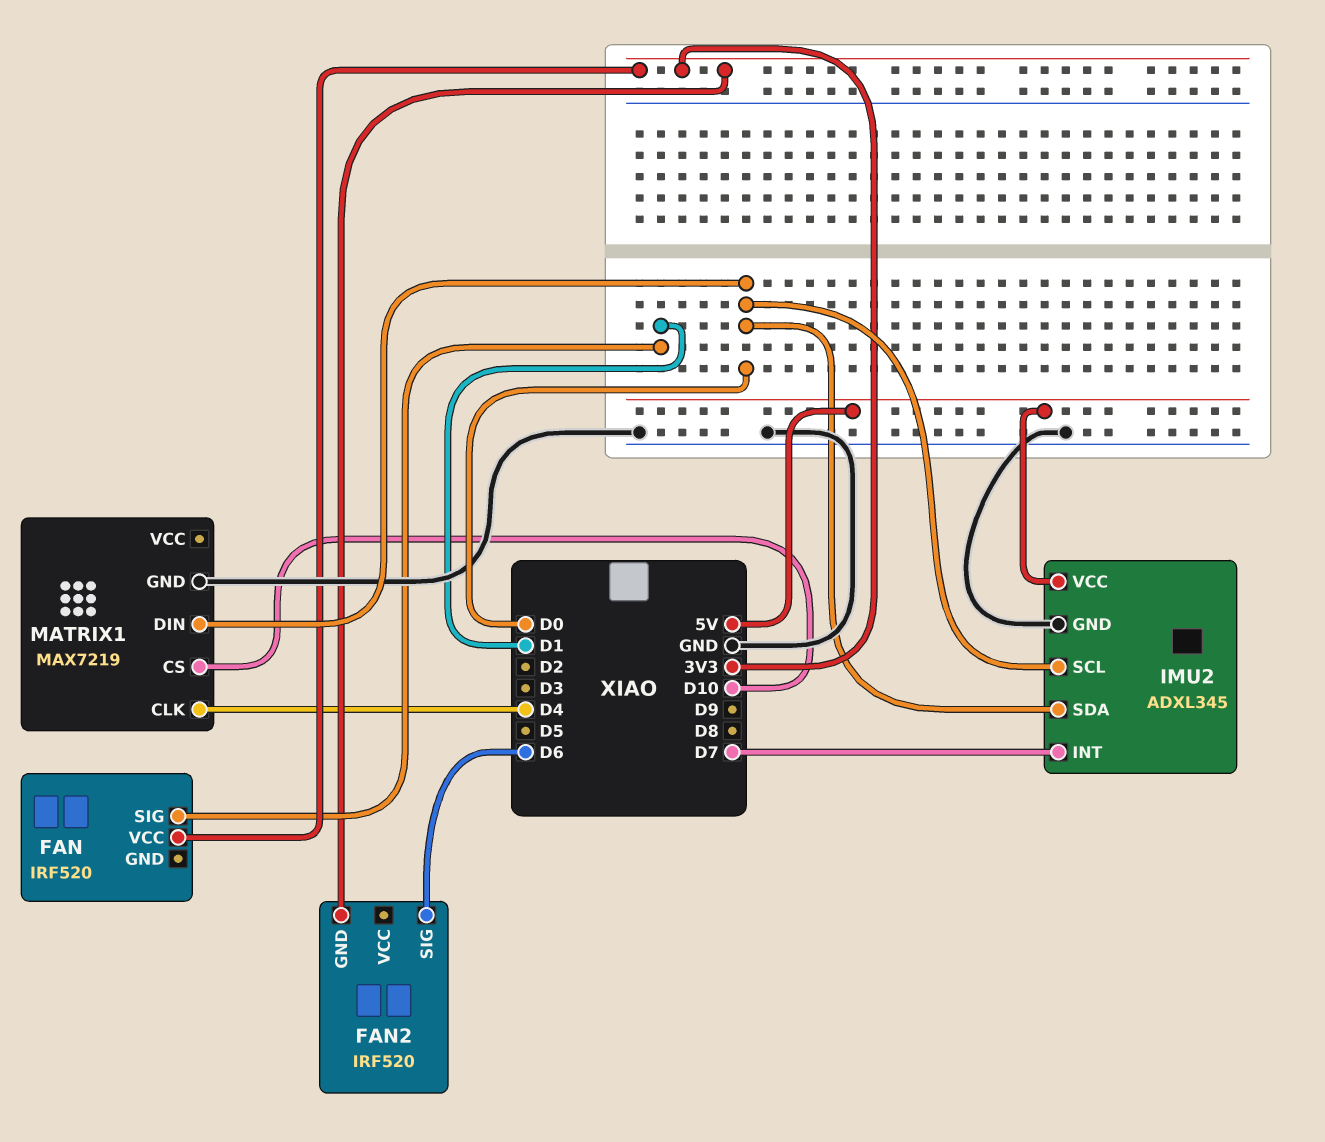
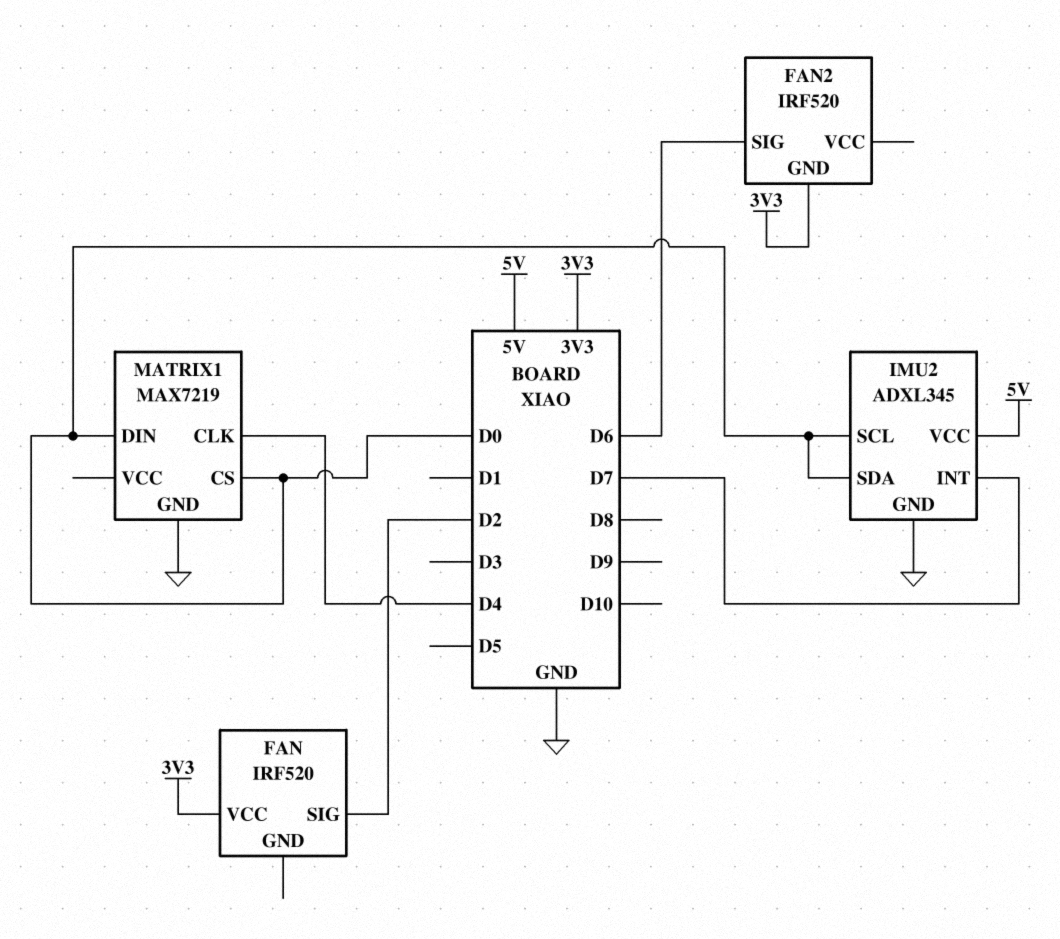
FAN pin SIG: D1 -> D2
MATRIX1 pin CS: D10 -> D0

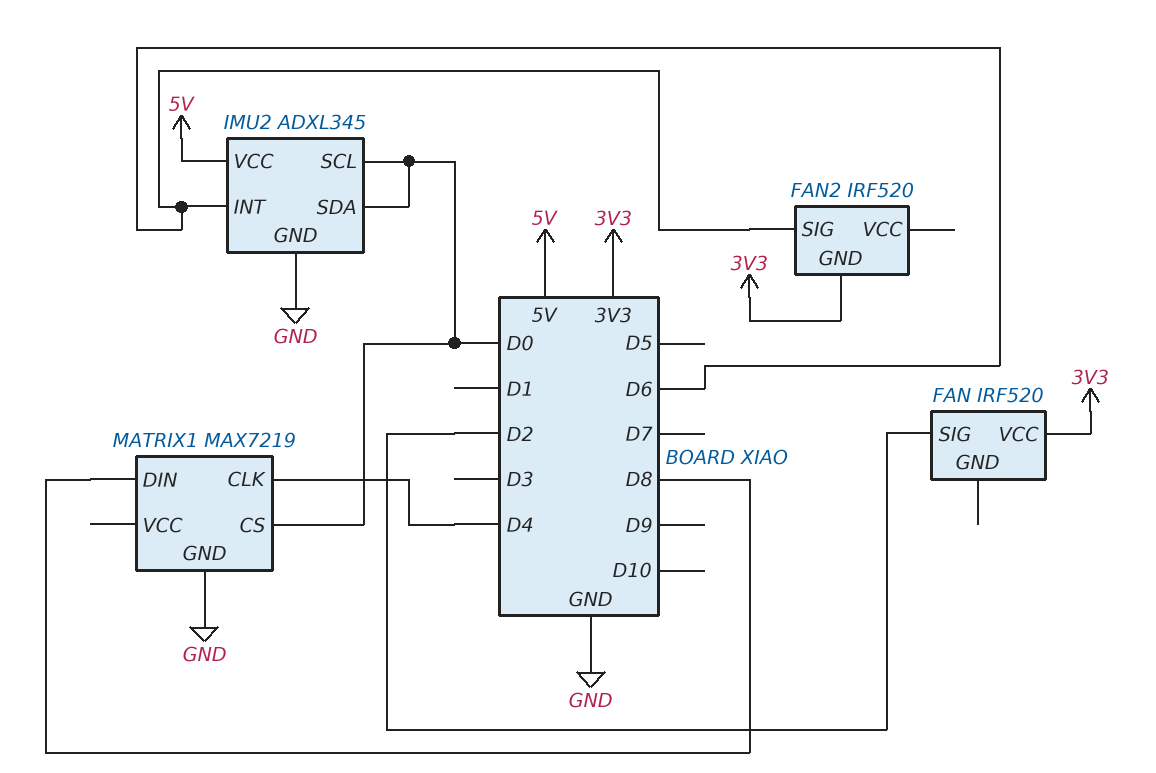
IMU2 pin INT: D7 -> D6
MATRIX1 pin DIN: D0 -> D8

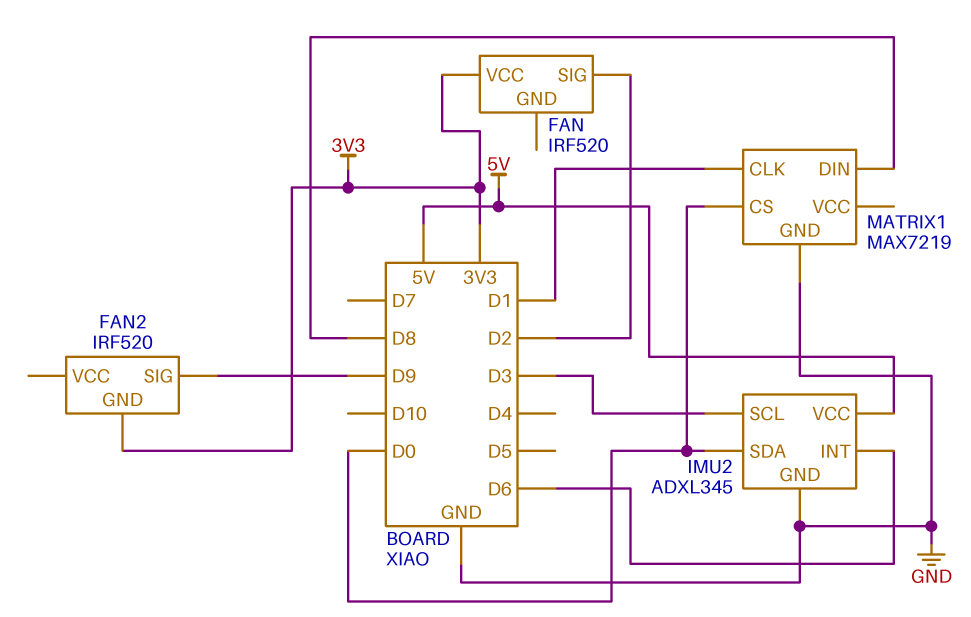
FAN2 pin SIG: D6 -> D9
IMU2 pin SCL: D0 -> D3
MATRIX1 pin CLK: D4 -> D1

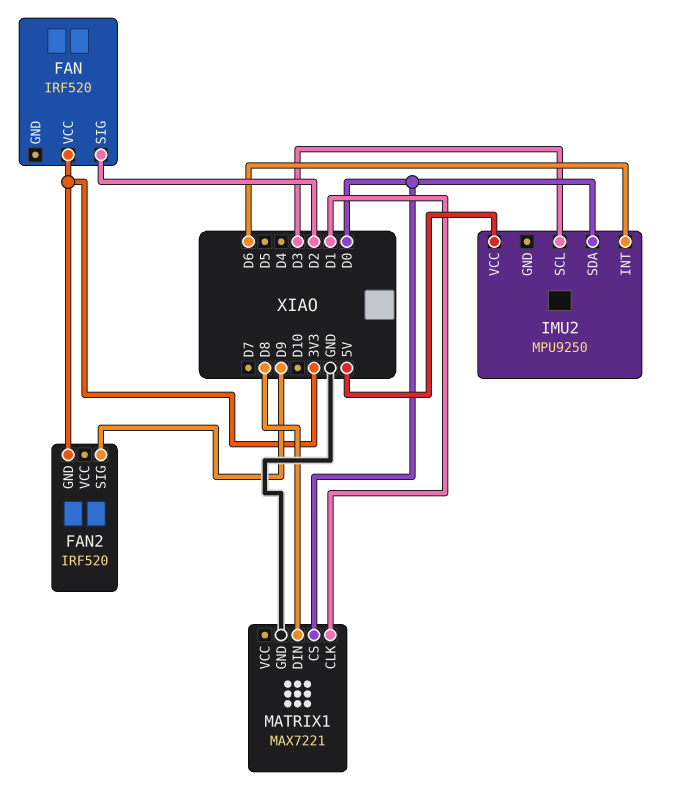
IMU2: ADXL345 -> MPU9250
IMU2 pin GND: GND -> none
MATRIX1: MAX7219 -> MAX7221

